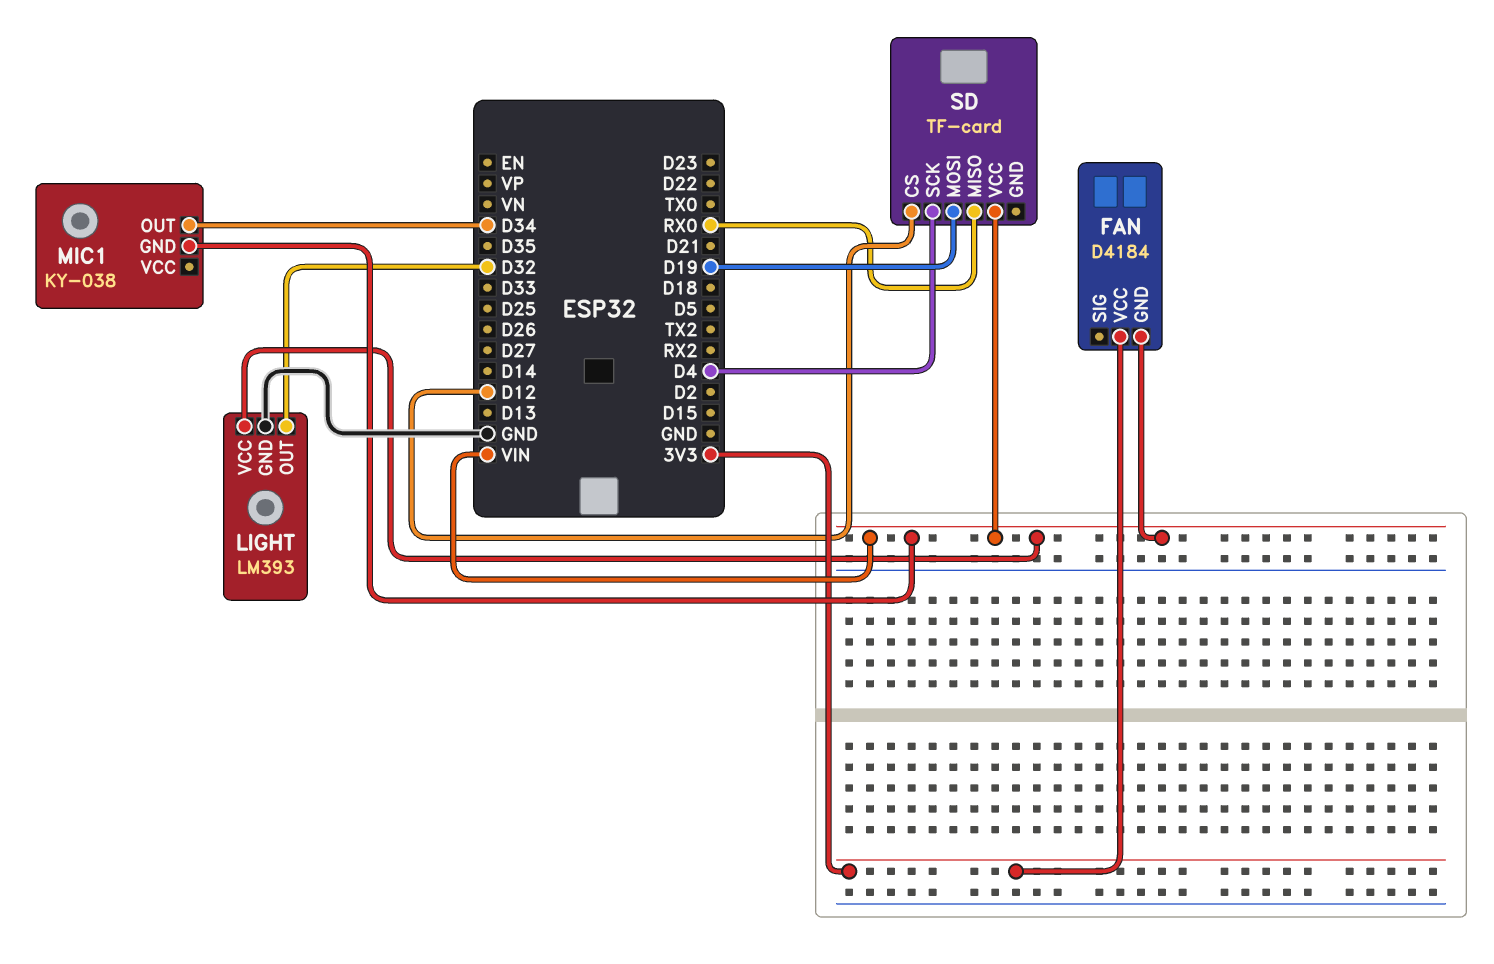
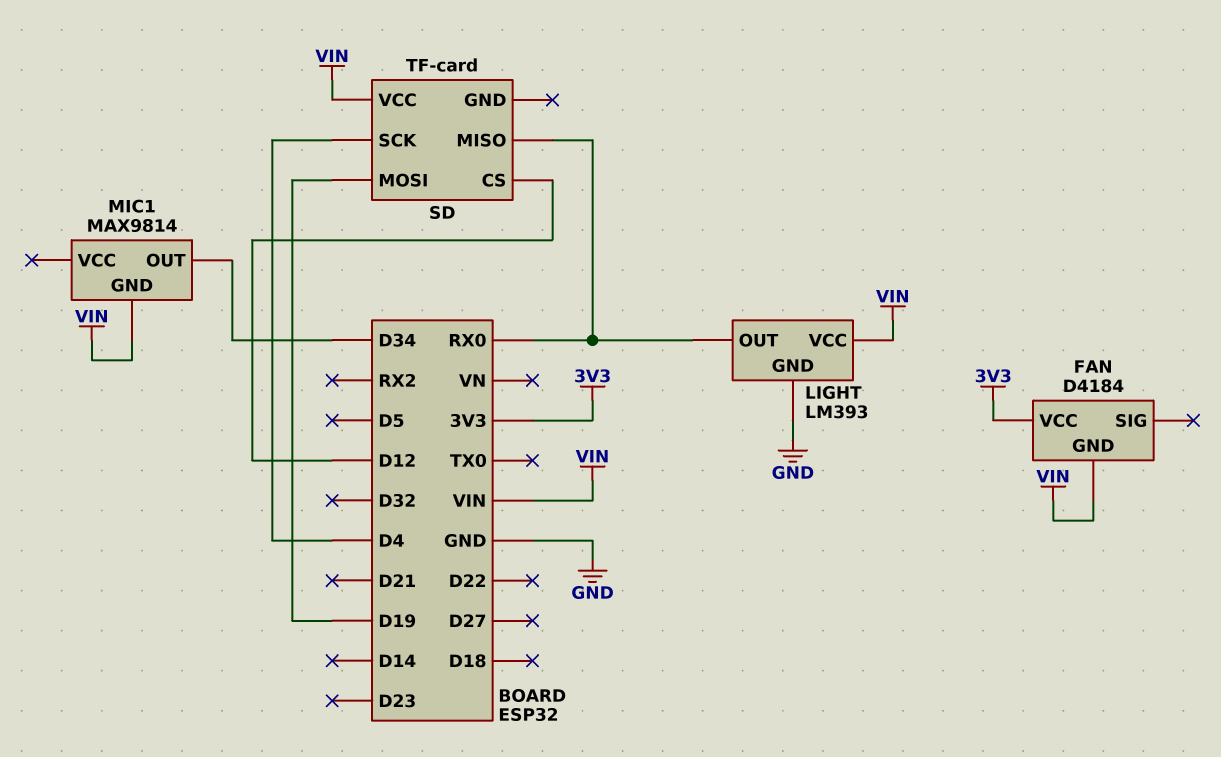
LIGHT pin OUT: D32 -> RX0
MIC1: KY-038 -> MAX9814

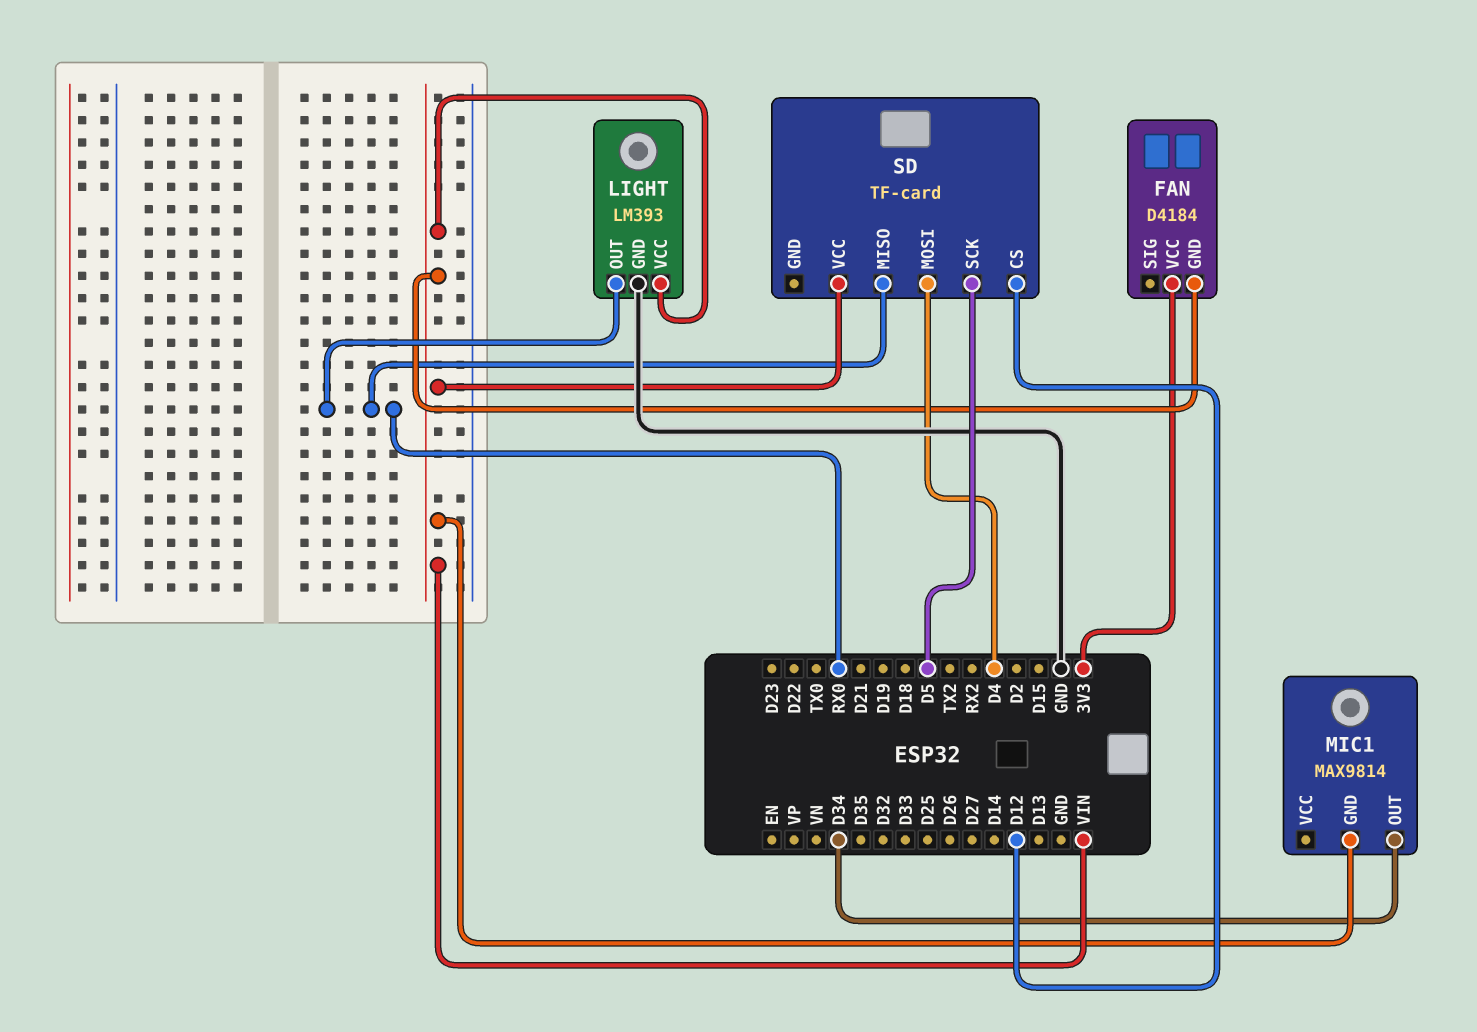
SD pin MOSI: D19 -> D4
SD pin SCK: D4 -> D5

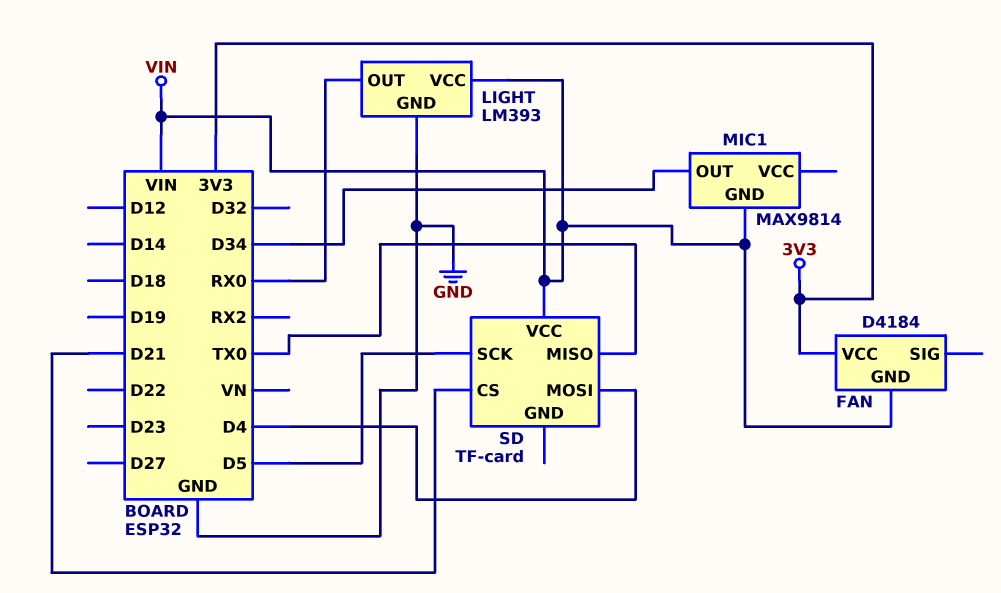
SD pin CS: D12 -> D21
SD pin MISO: RX0 -> TX0

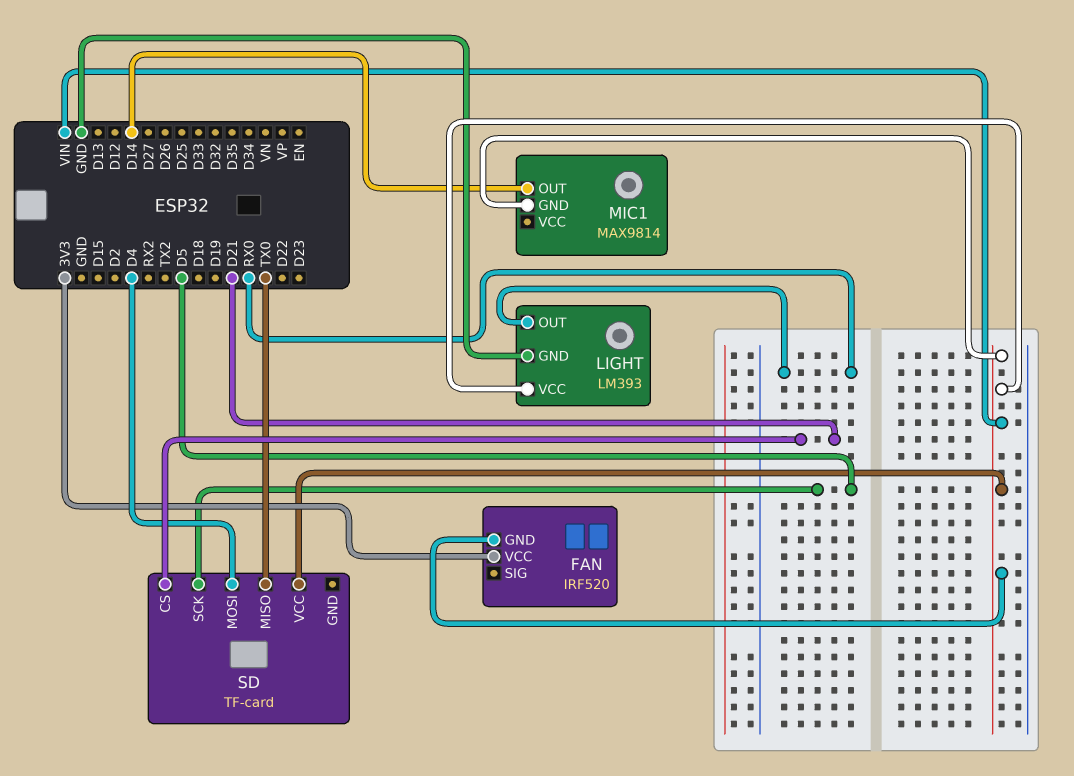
FAN: D4184 -> IRF520
MIC1 pin OUT: D34 -> D14

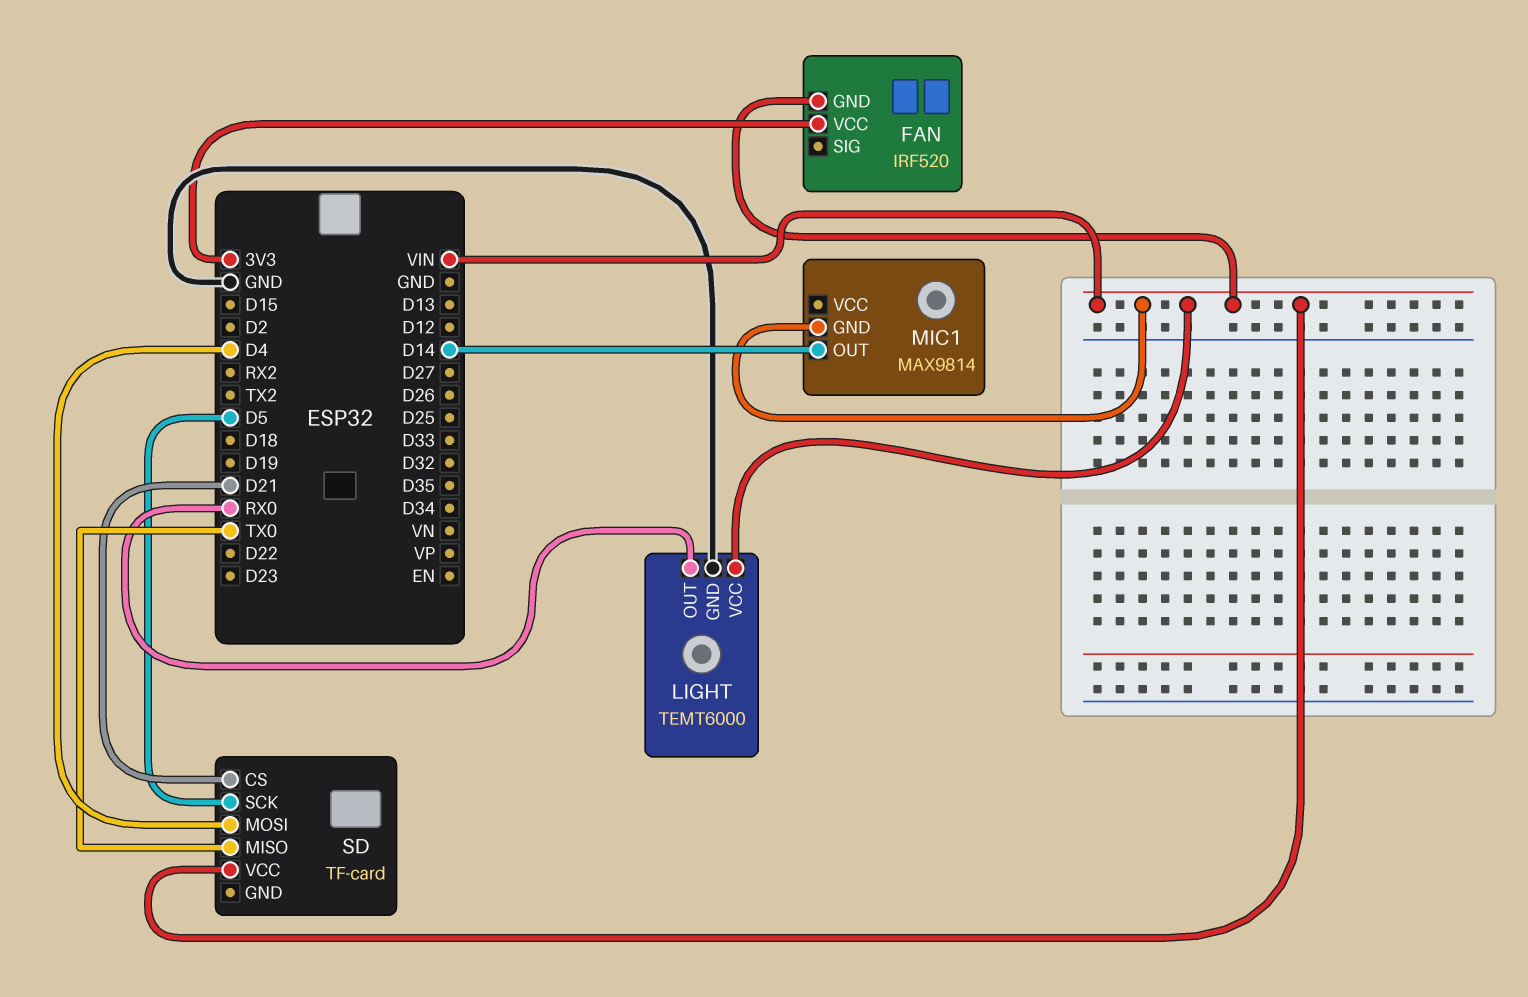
LIGHT: LM393 -> TEMT6000

